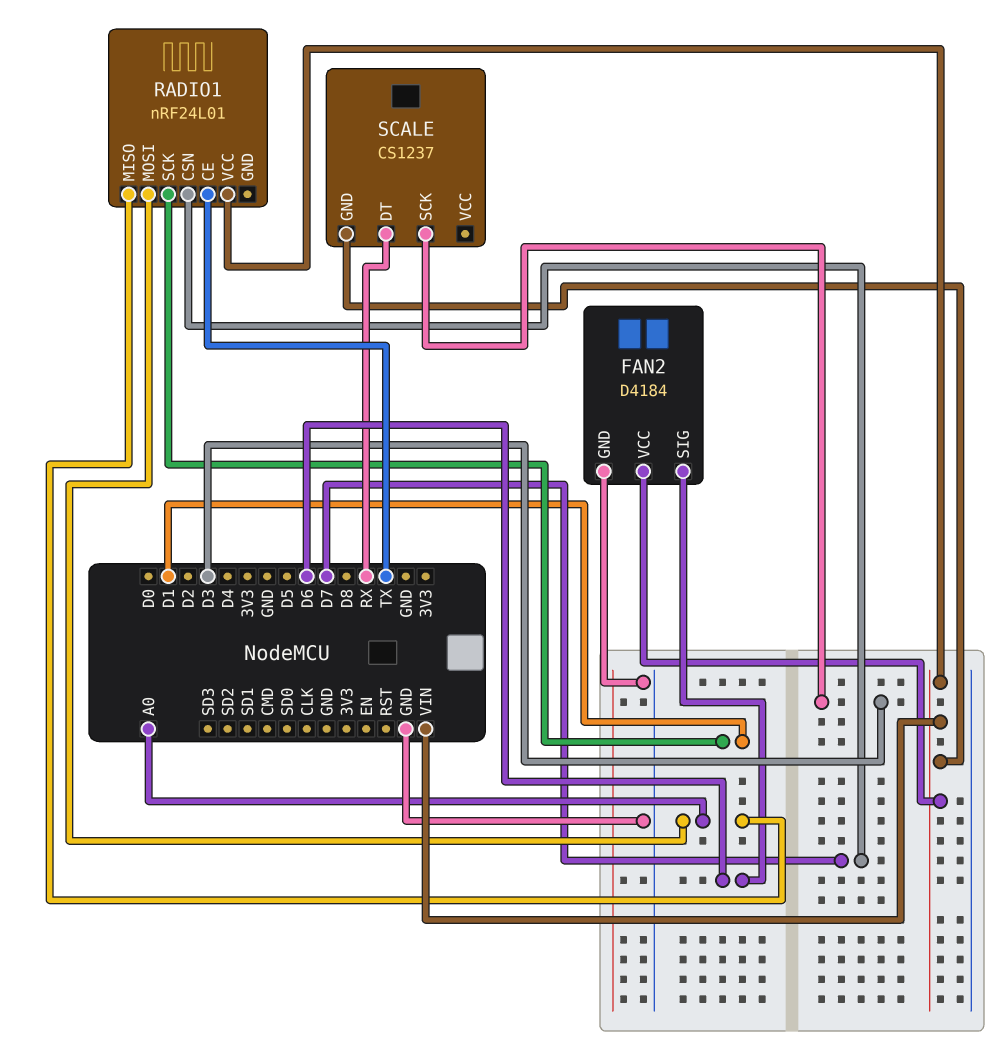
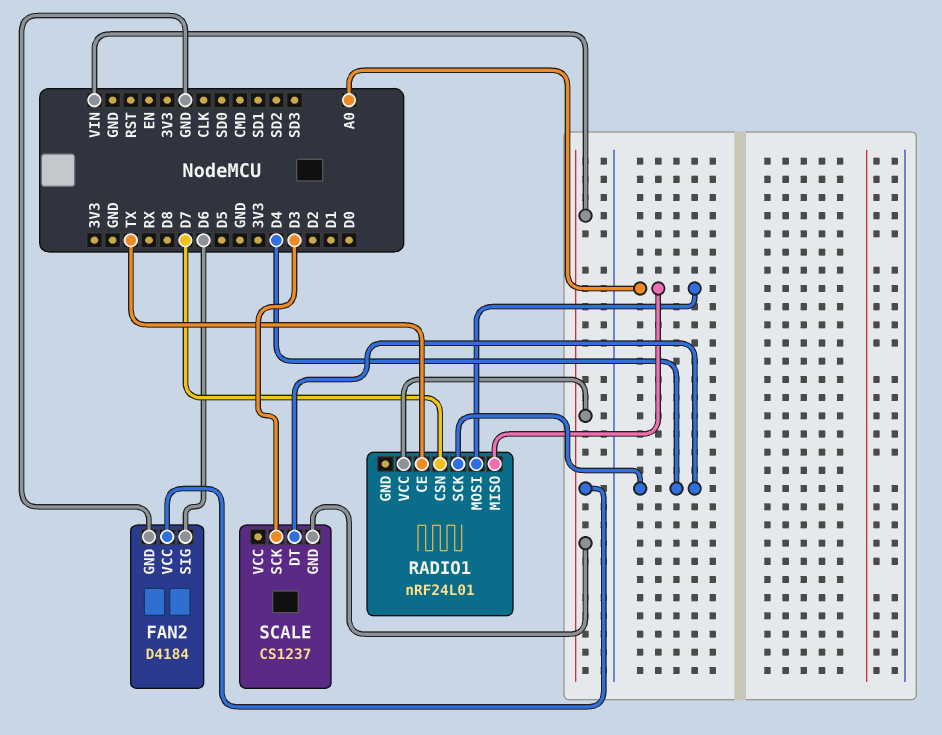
RADIO1 pin SCK: D1 -> D4
SCALE pin DT: RX -> D4

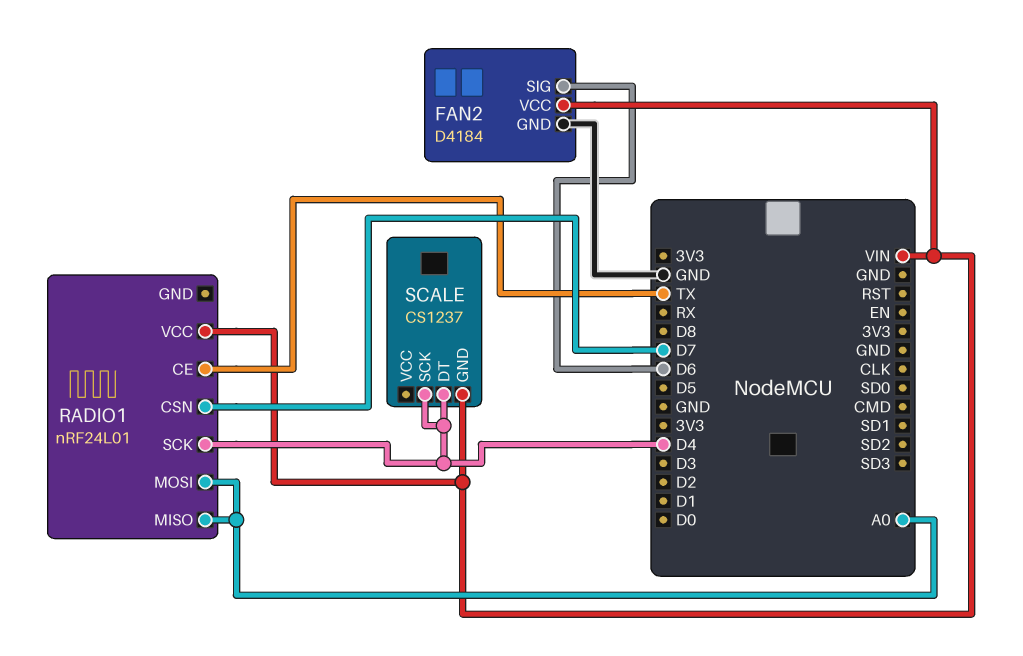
SCALE pin SCK: D3 -> D4

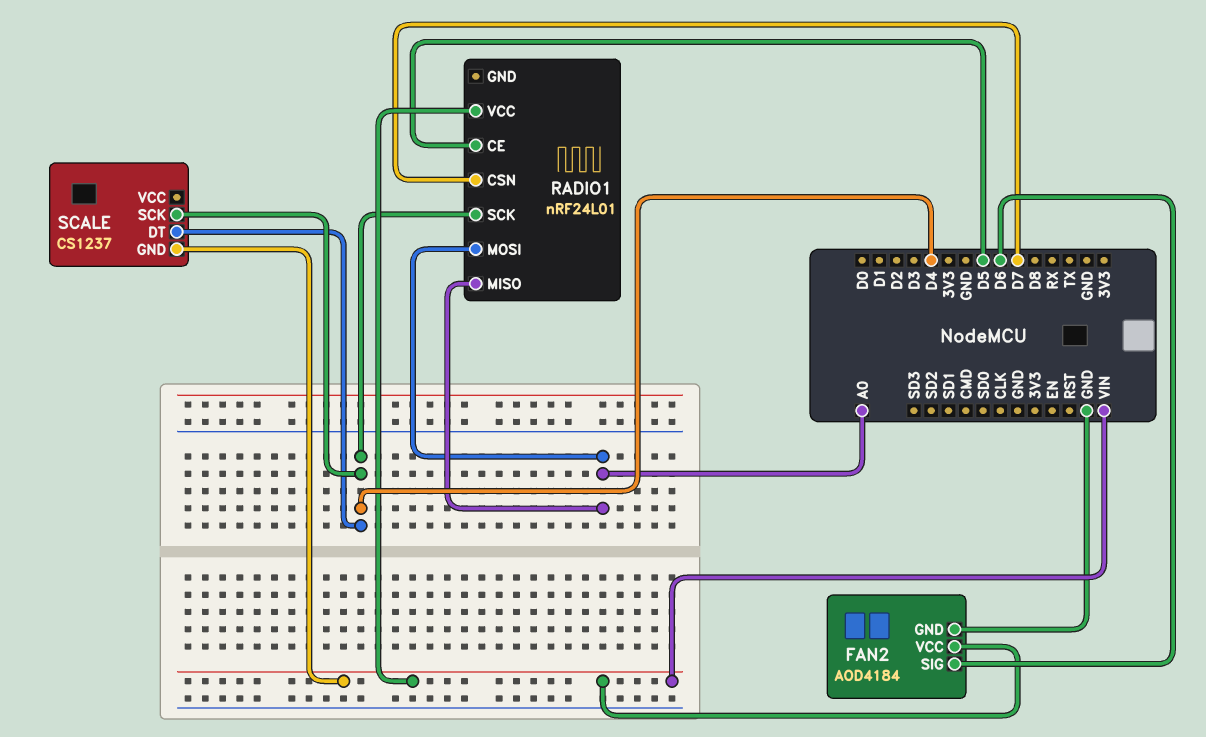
FAN2: D4184 -> AOD4184
RADIO1 pin CE: TX -> D5

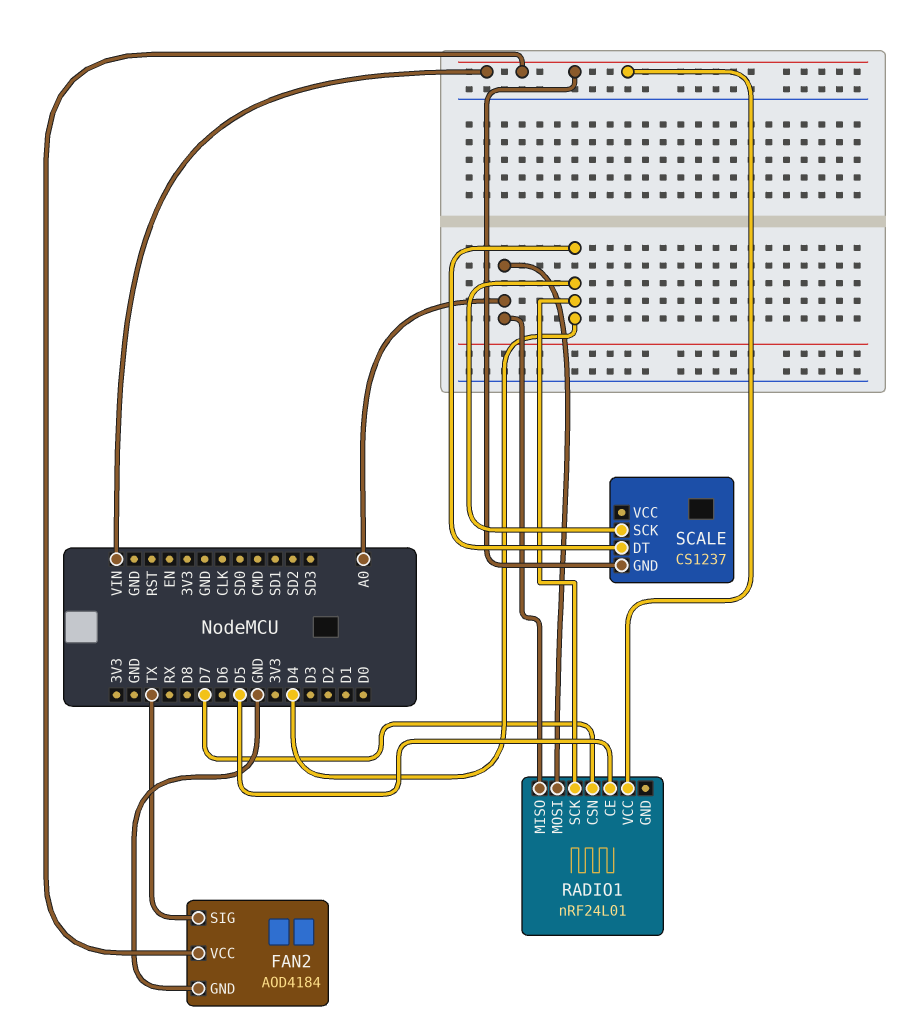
FAN2 pin SIG: D6 -> TX

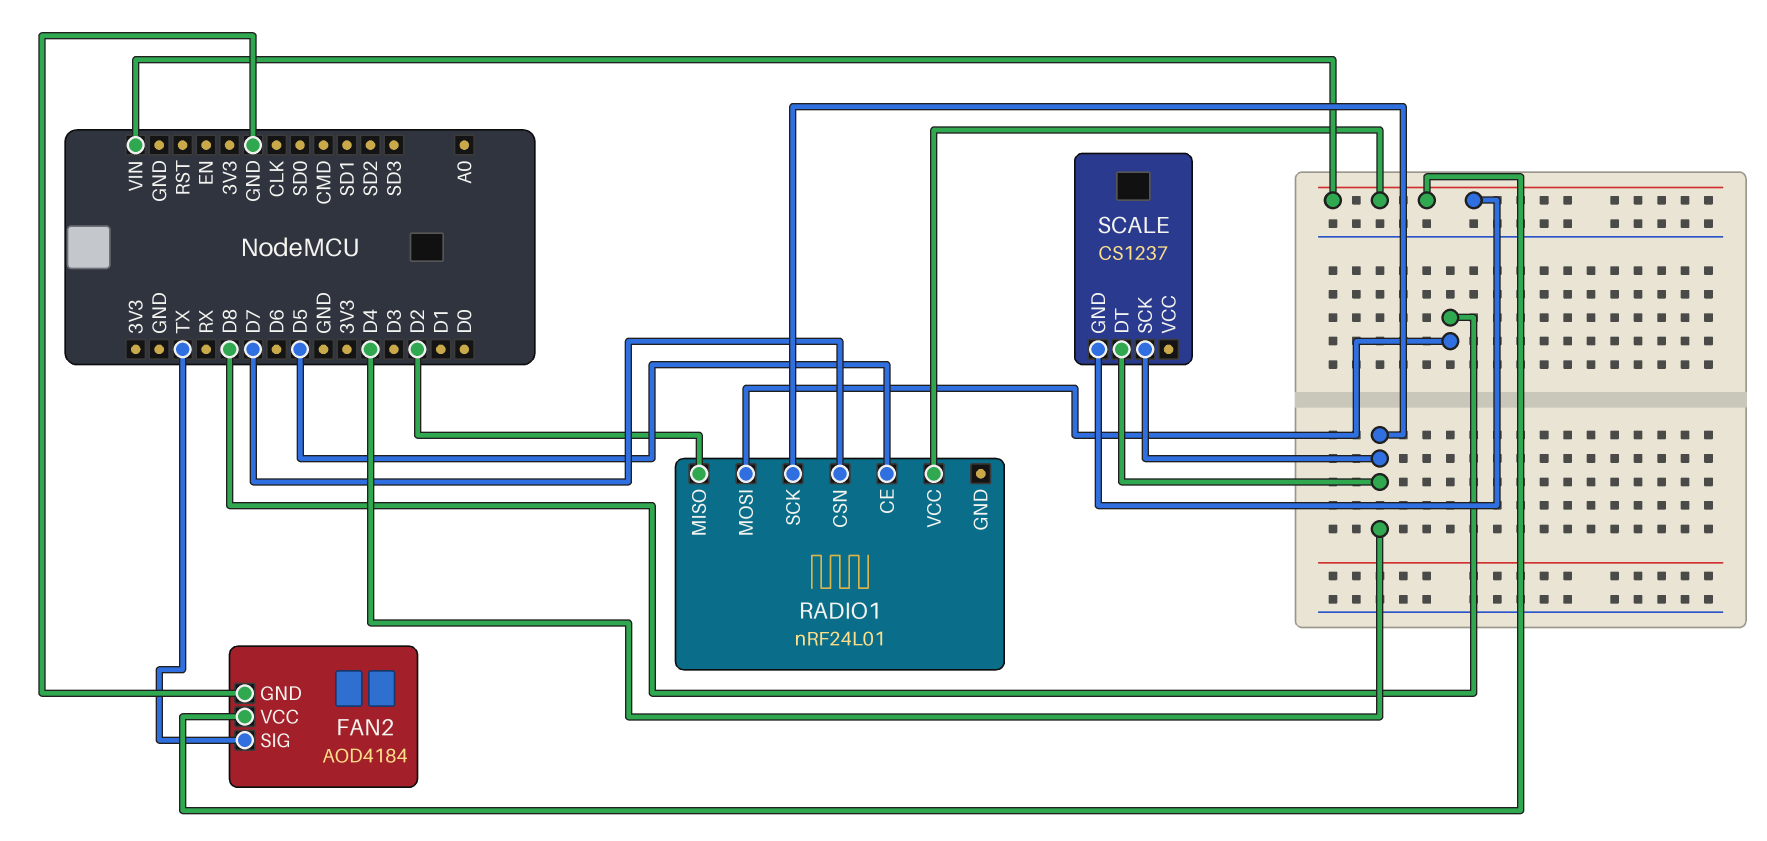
RADIO1 pin MISO: A0 -> D2
RADIO1 pin MOSI: A0 -> D8

